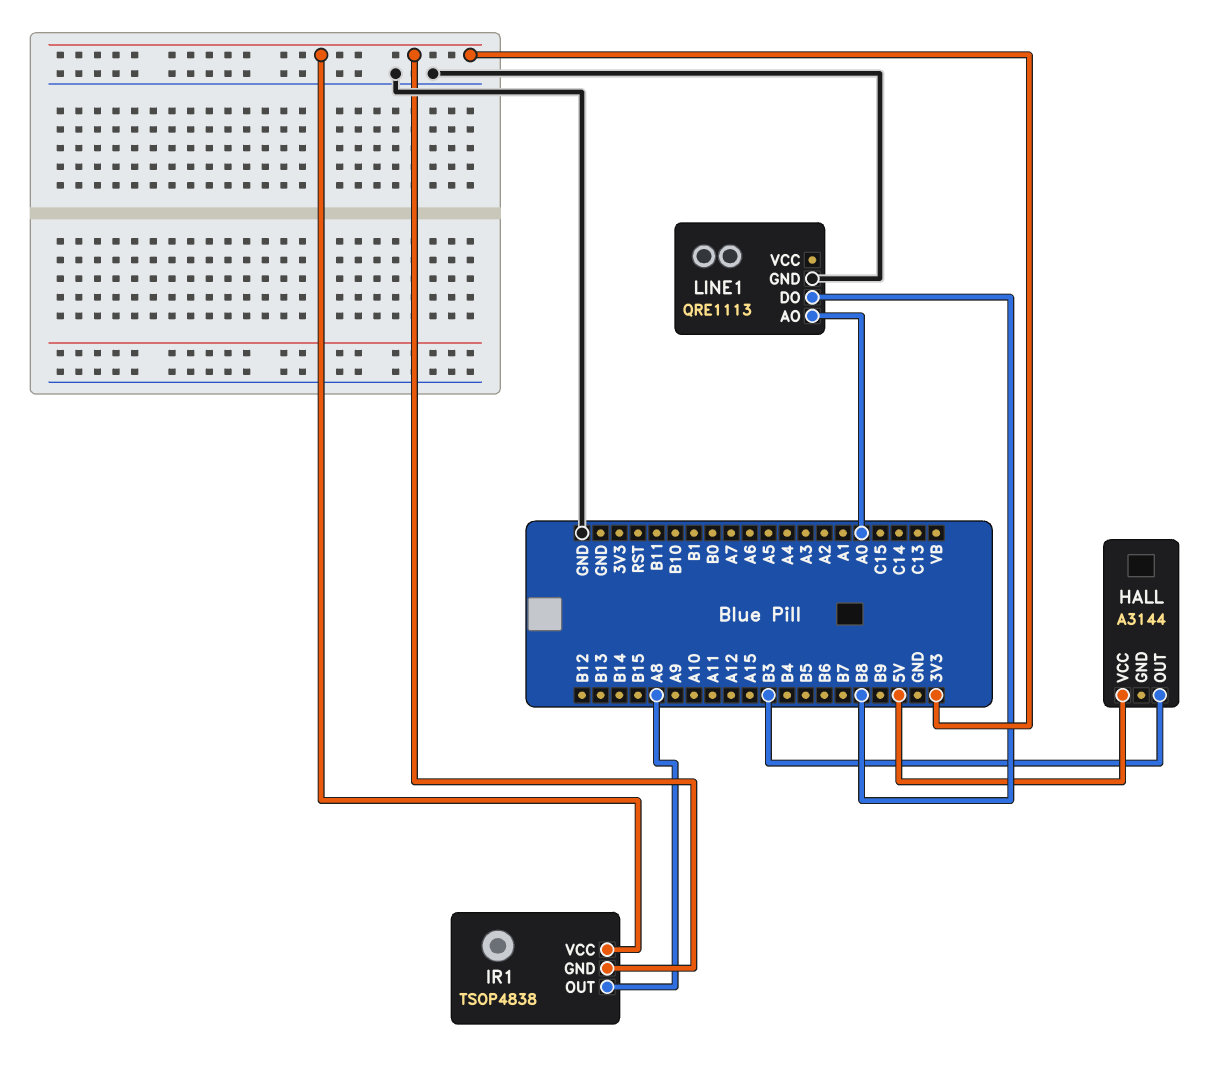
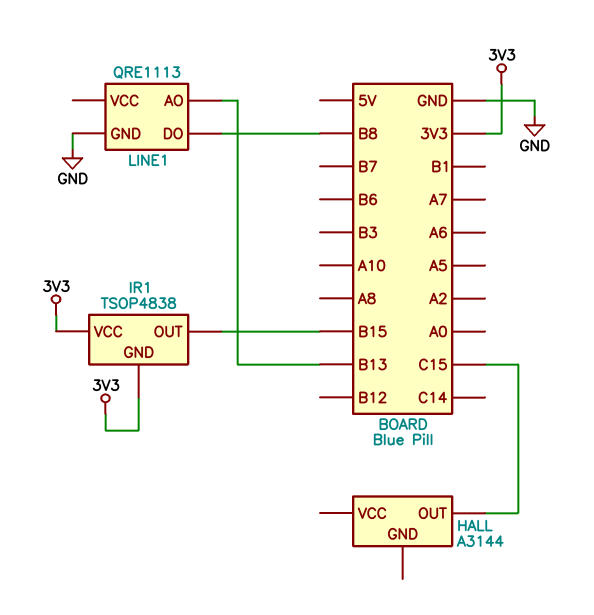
HALL pin OUT: B3 -> C15
HALL pin VCC: 5V -> none
IR1 pin OUT: A8 -> B15
LINE1 pin AO: A0 -> B13

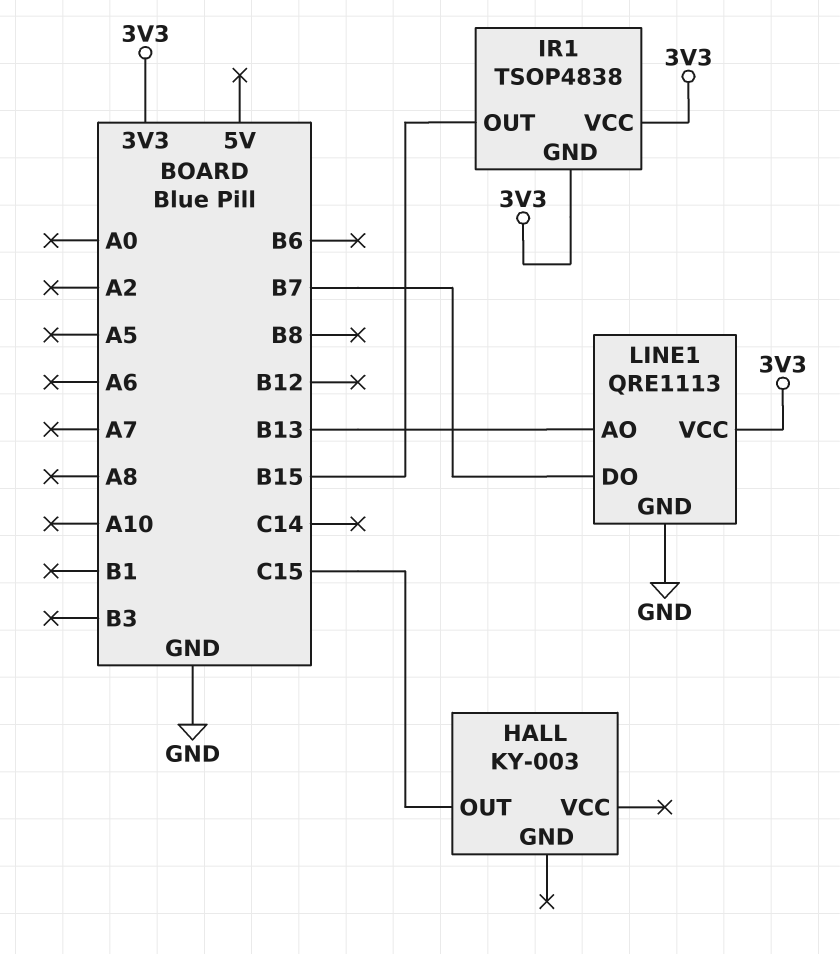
HALL: A3144 -> KY-003
LINE1 pin DO: B8 -> B7
LINE1 pin VCC: none -> 3V3

